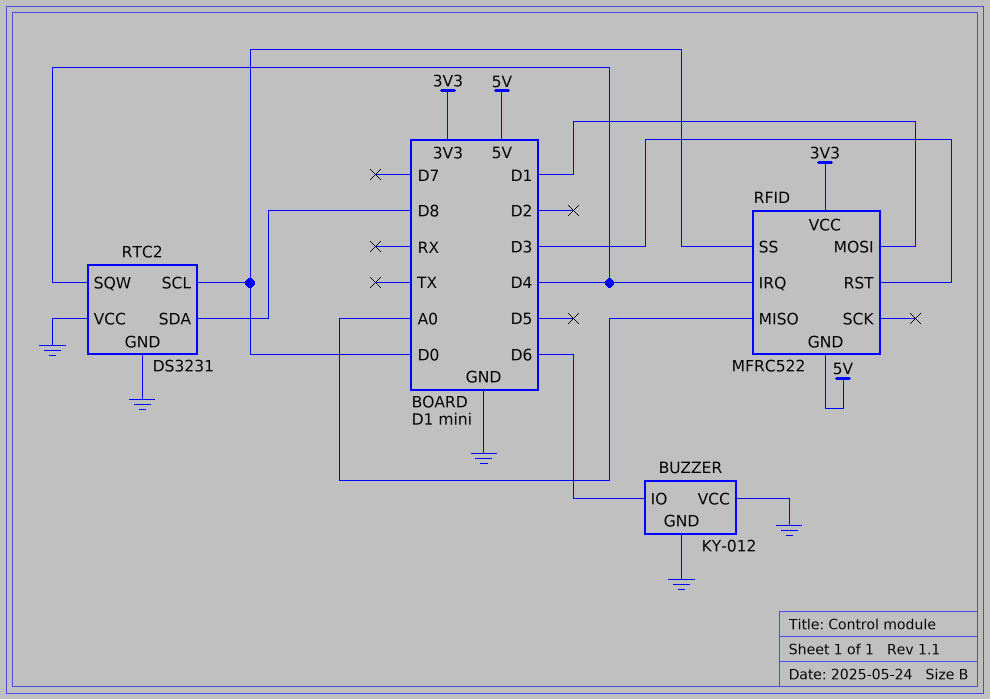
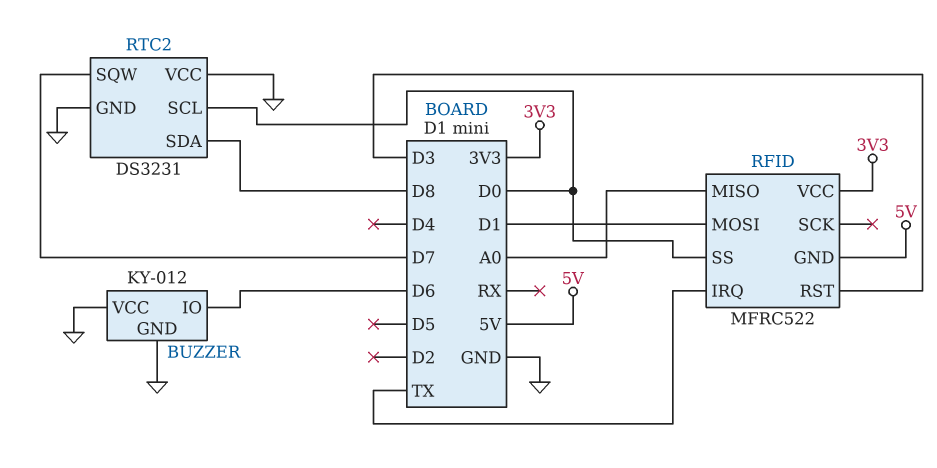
RFID pin IRQ: D4 -> TX
RTC2 pin SQW: D4 -> D7

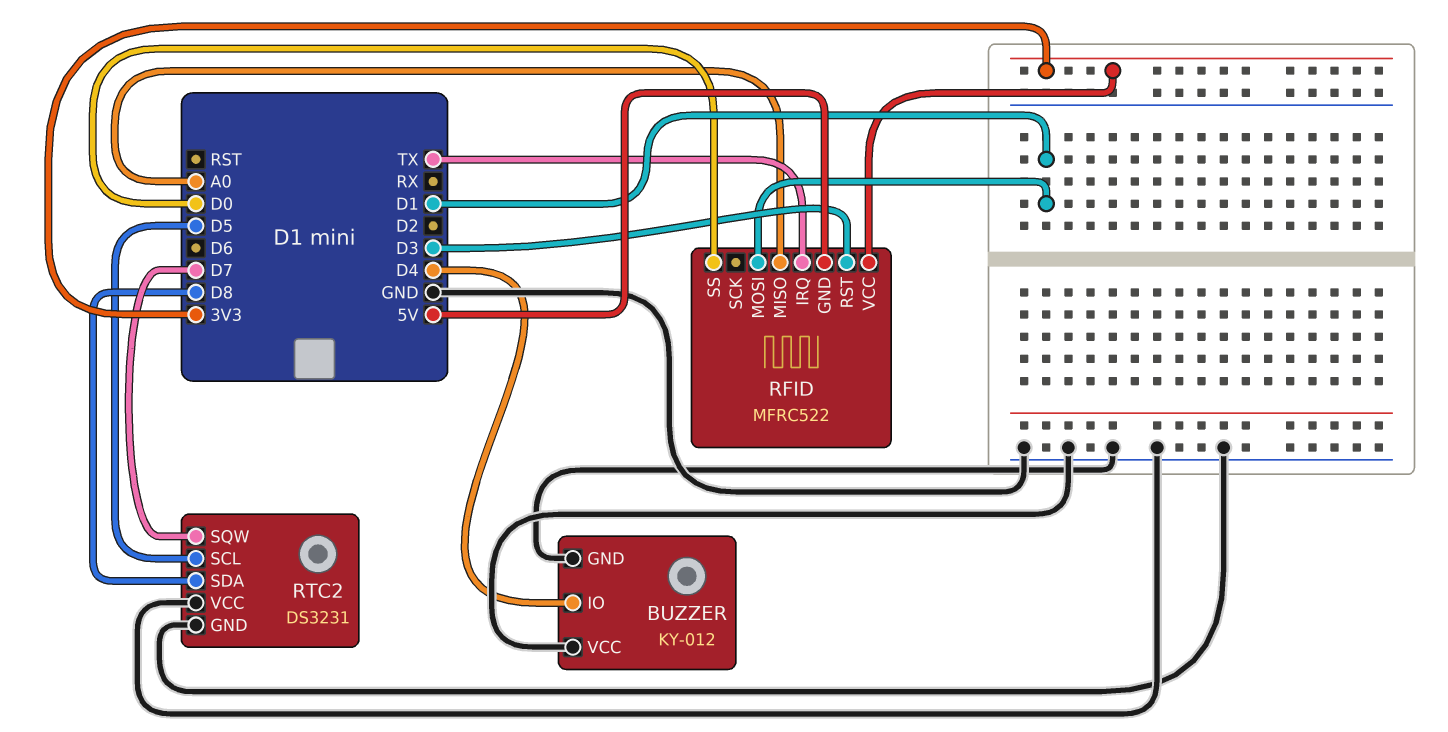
BUZZER pin IO: D6 -> D4
RTC2 pin SCL: D0 -> D5

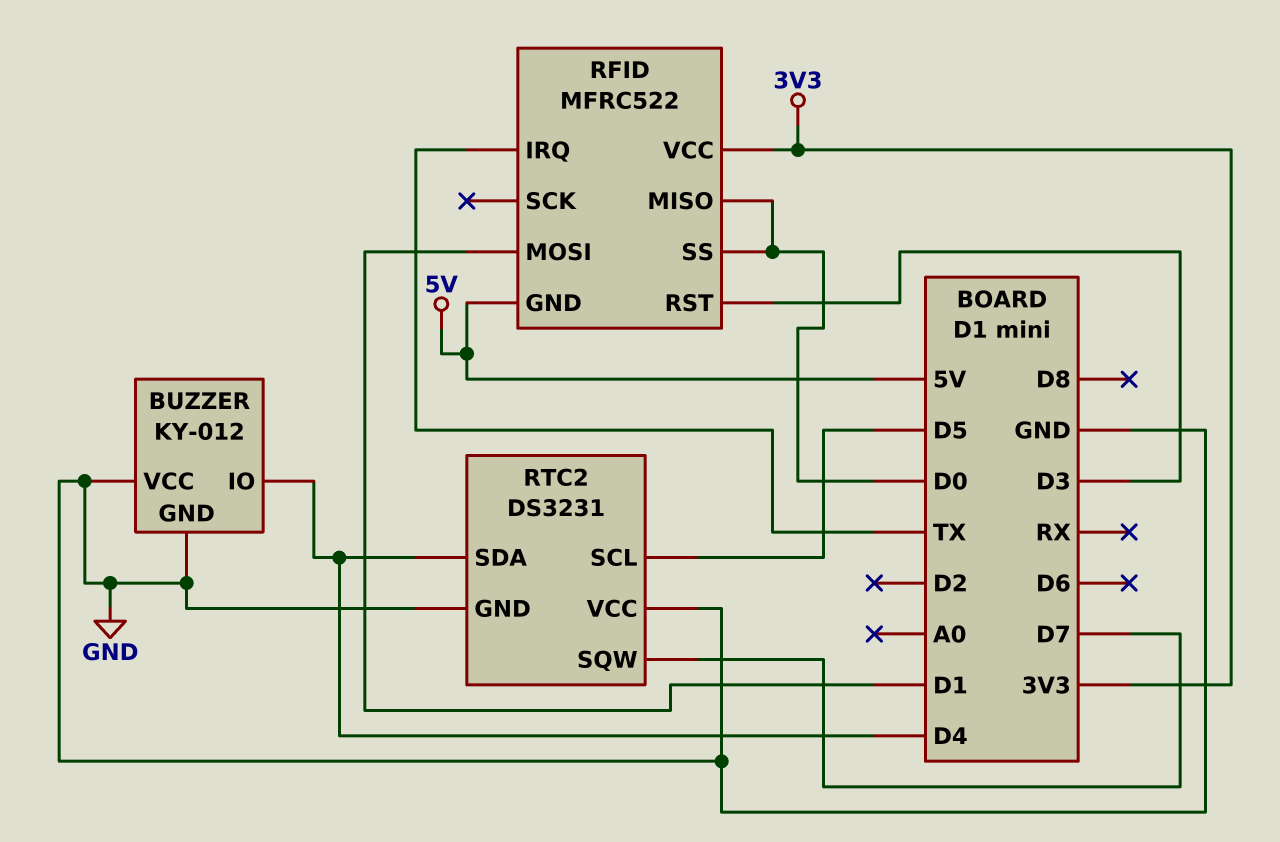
RFID pin MISO: A0 -> D0
RTC2 pin SDA: D8 -> D4

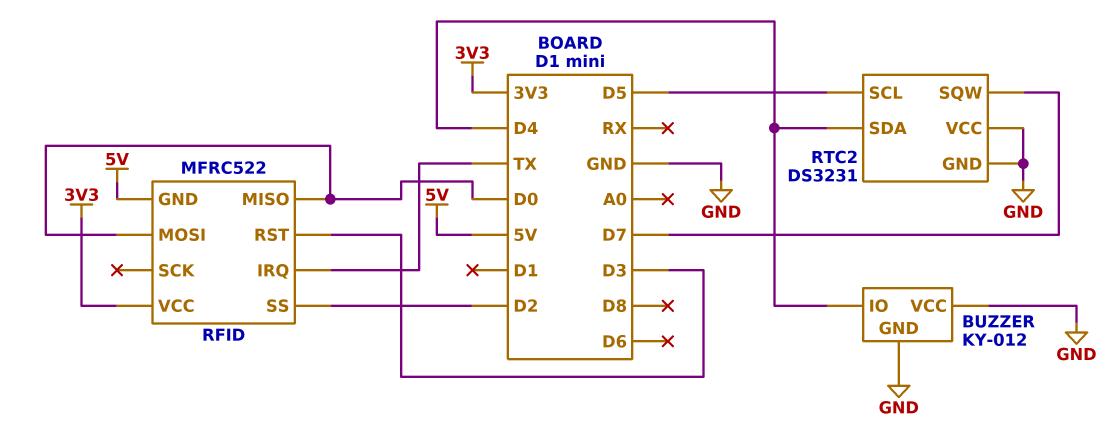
RFID pin MOSI: D1 -> D0
RFID pin SS: D0 -> D2

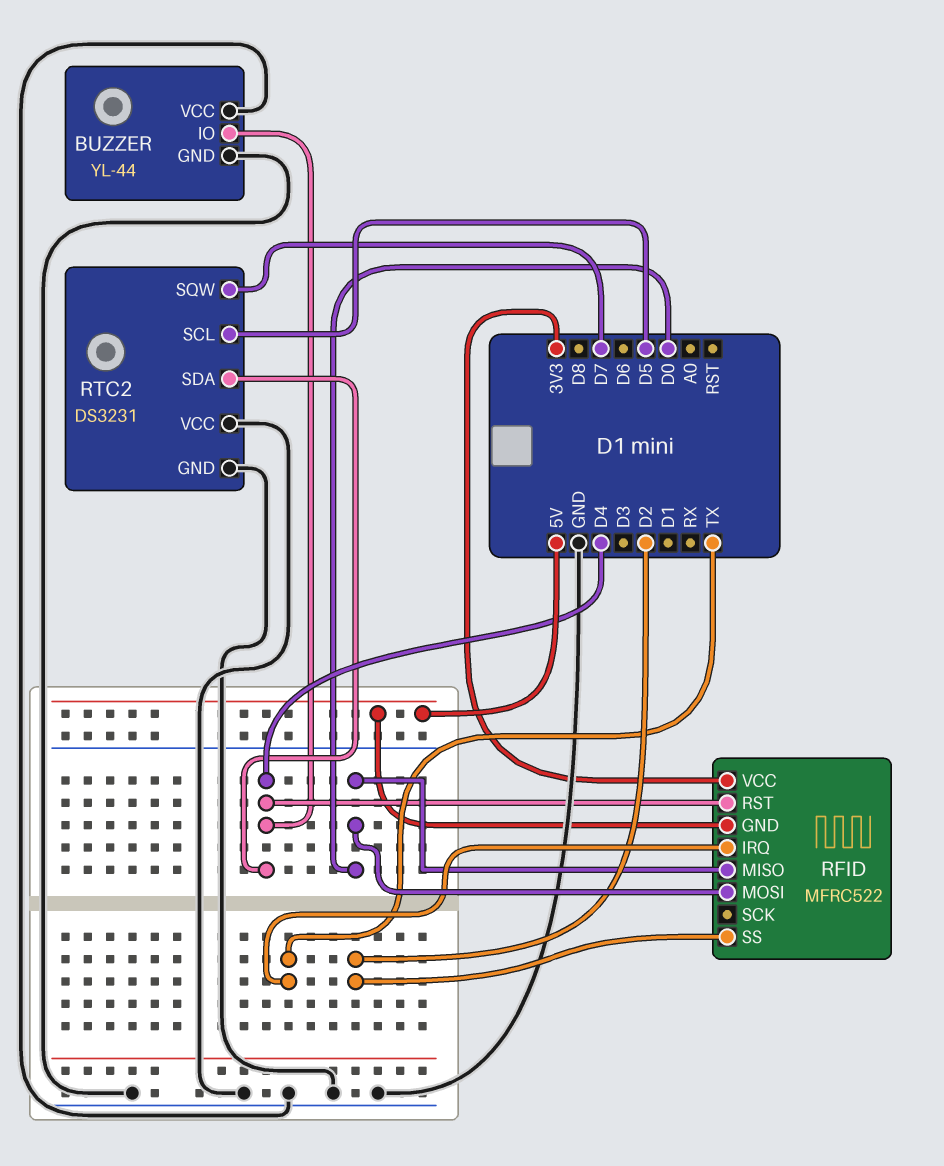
BUZZER: KY-012 -> YL-44
RFID pin RST: D3 -> D4

